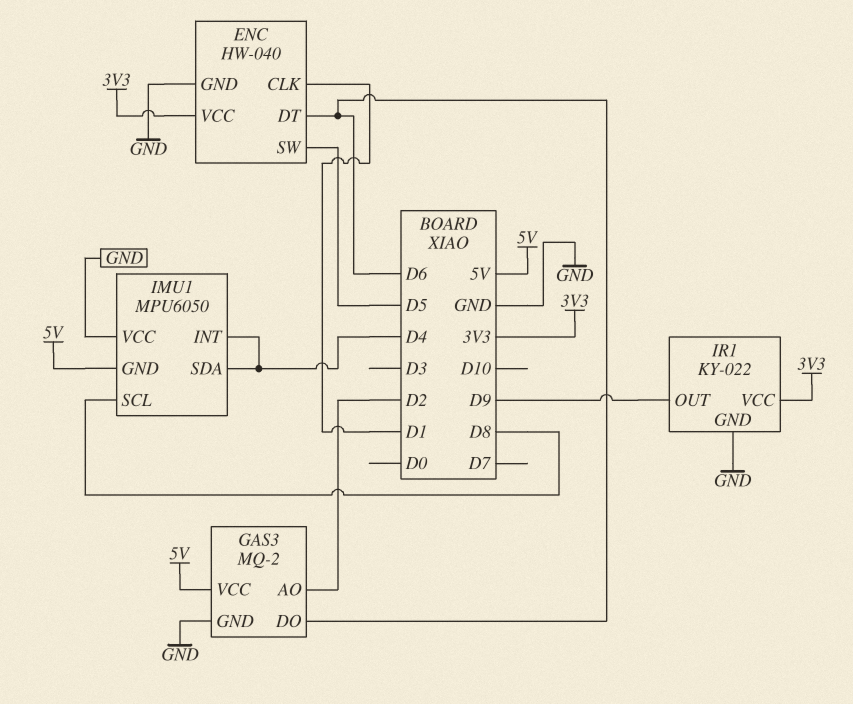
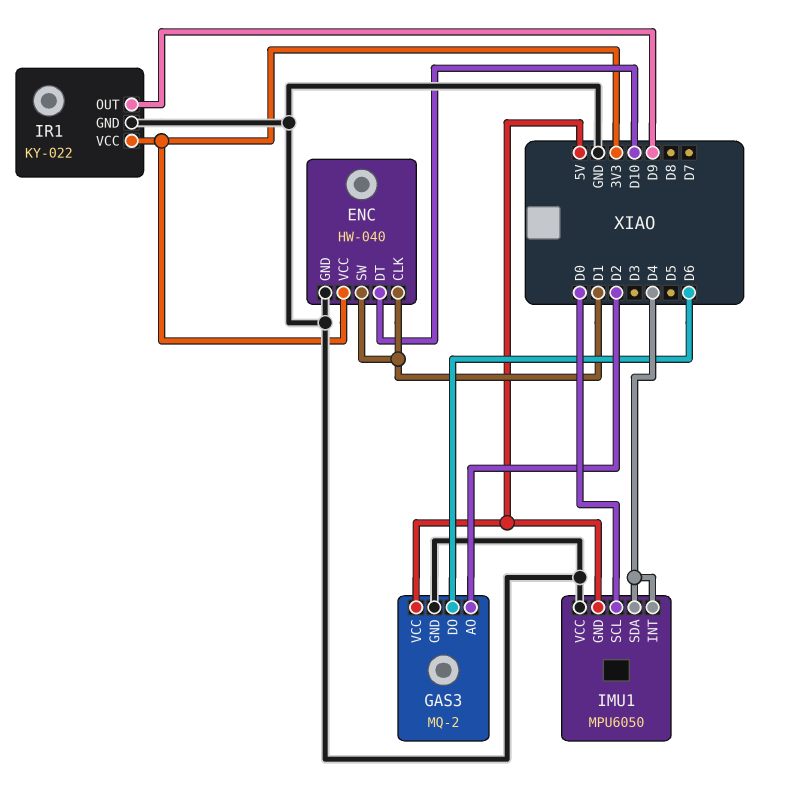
ENC pin DT: D6 -> D10
ENC pin SW: D5 -> D1
IMU1 pin SCL: D8 -> D0

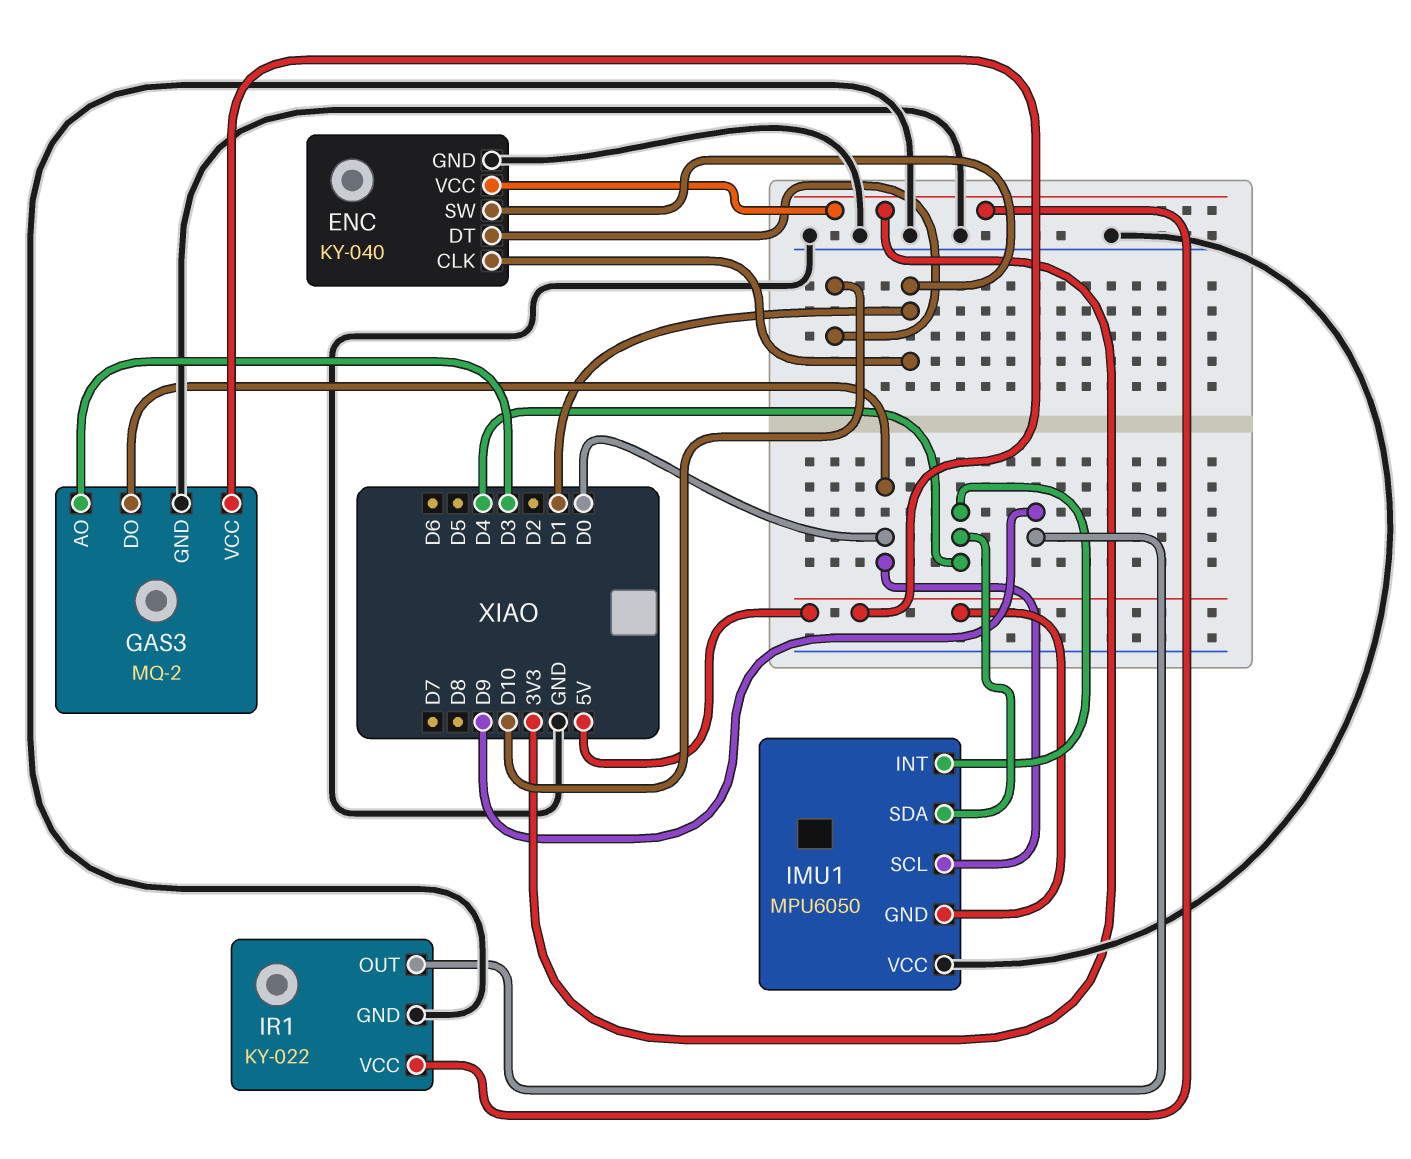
ENC: HW-040 -> KY-040
GAS3 pin AO: D2 -> D3
GAS3 pin DO: D6 -> D0

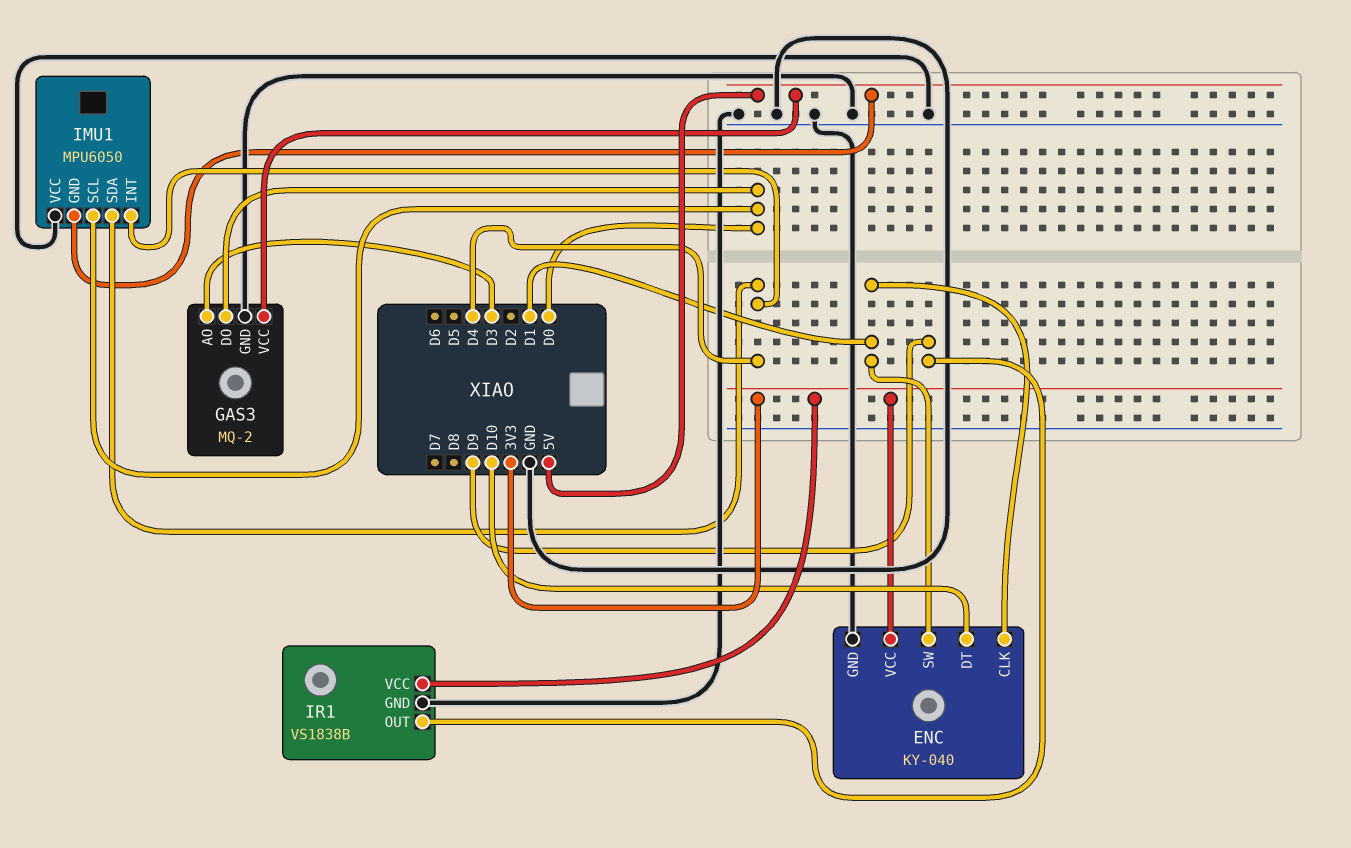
IR1: KY-022 -> VS1838B

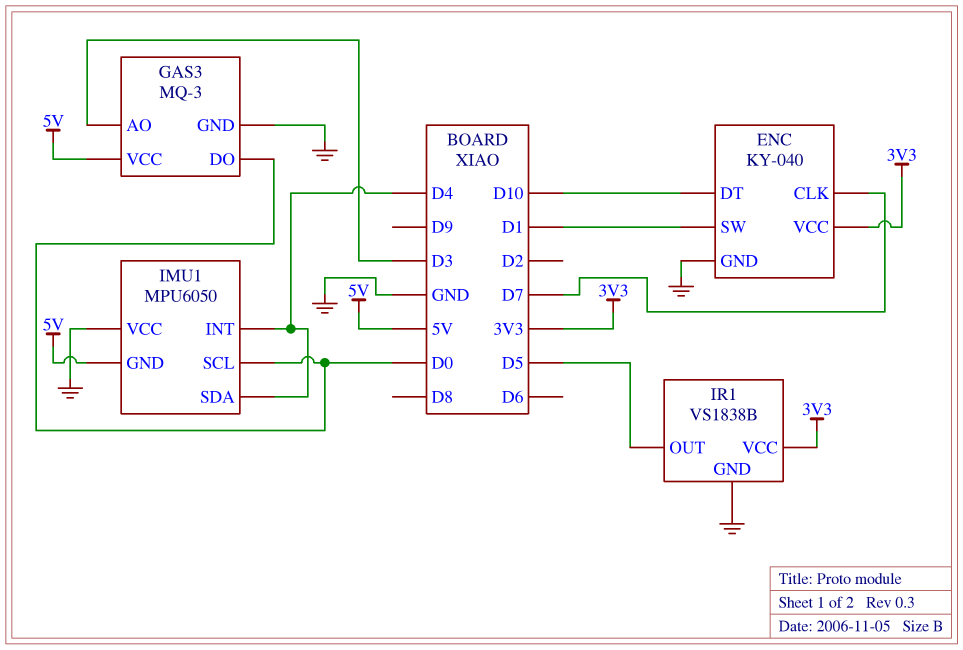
ENC pin CLK: D1 -> D7
GAS3: MQ-2 -> MQ-3
IR1 pin OUT: D9 -> D5

